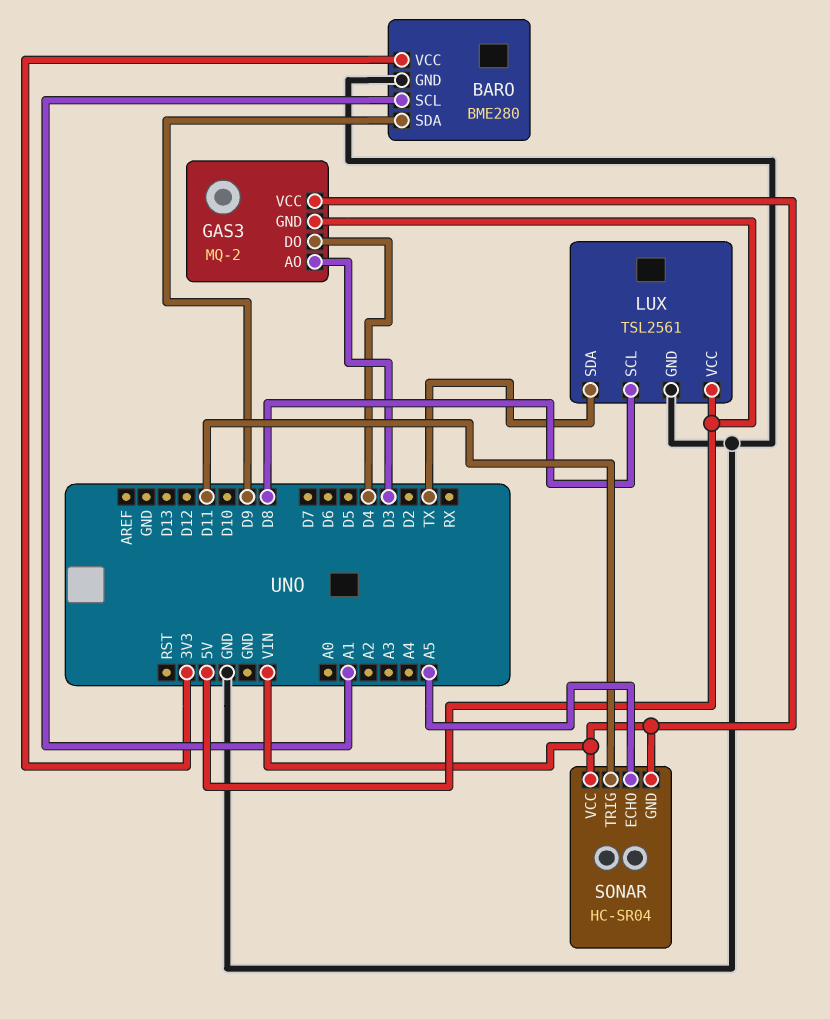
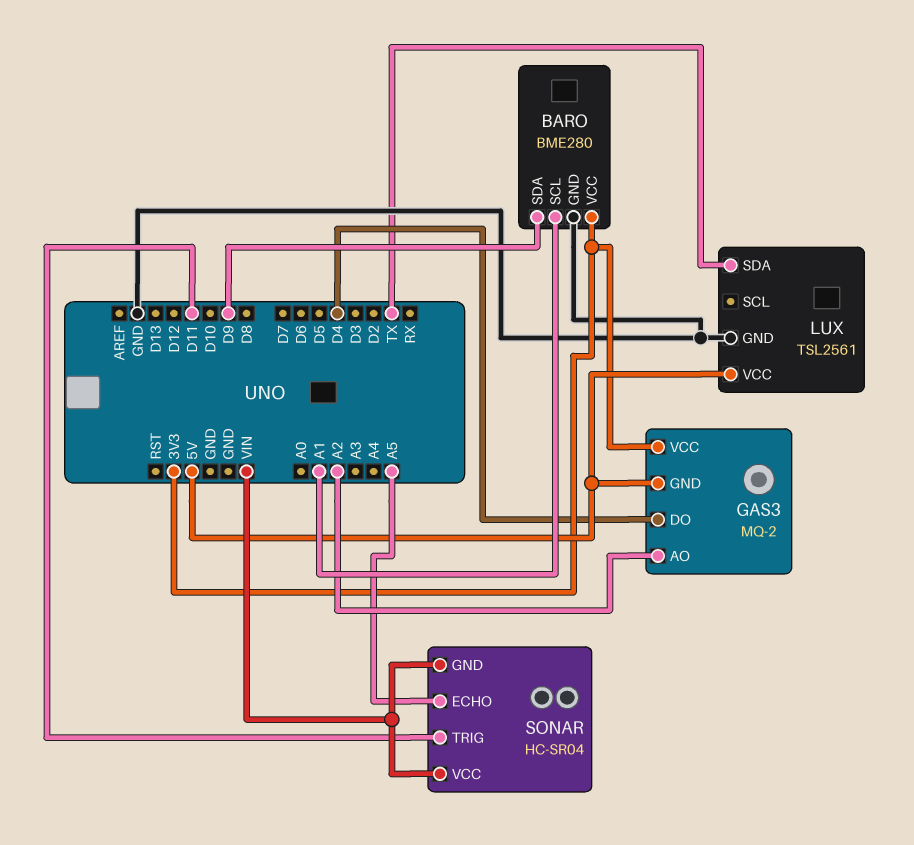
GAS3 pin AO: D3 -> A2
GAS3 pin VCC: VIN -> 3V3
LUX pin SCL: D8 -> none

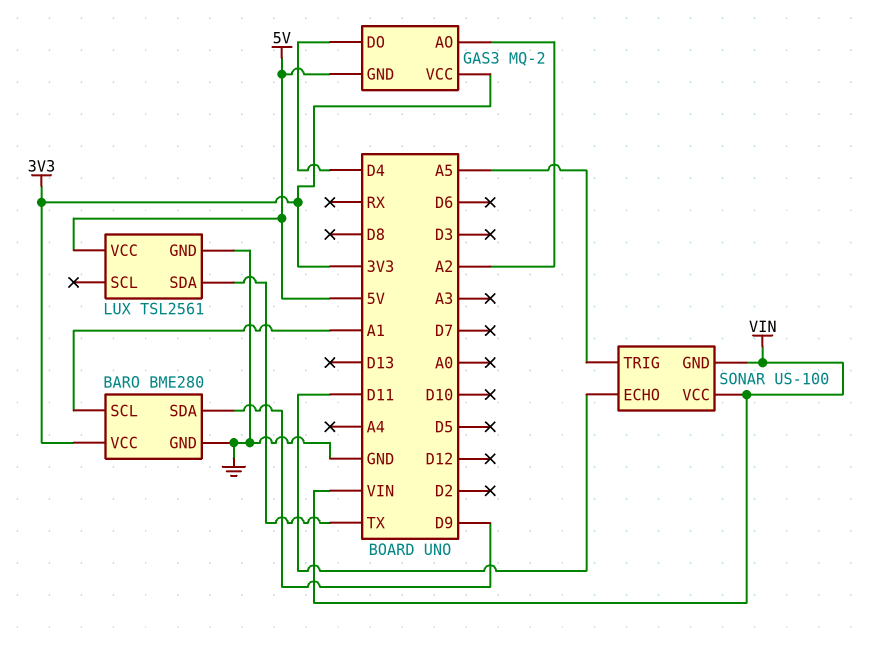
SONAR: HC-SR04 -> US-100
SONAR pin ECHO: A5 -> D11
SONAR pin TRIG: D11 -> A5

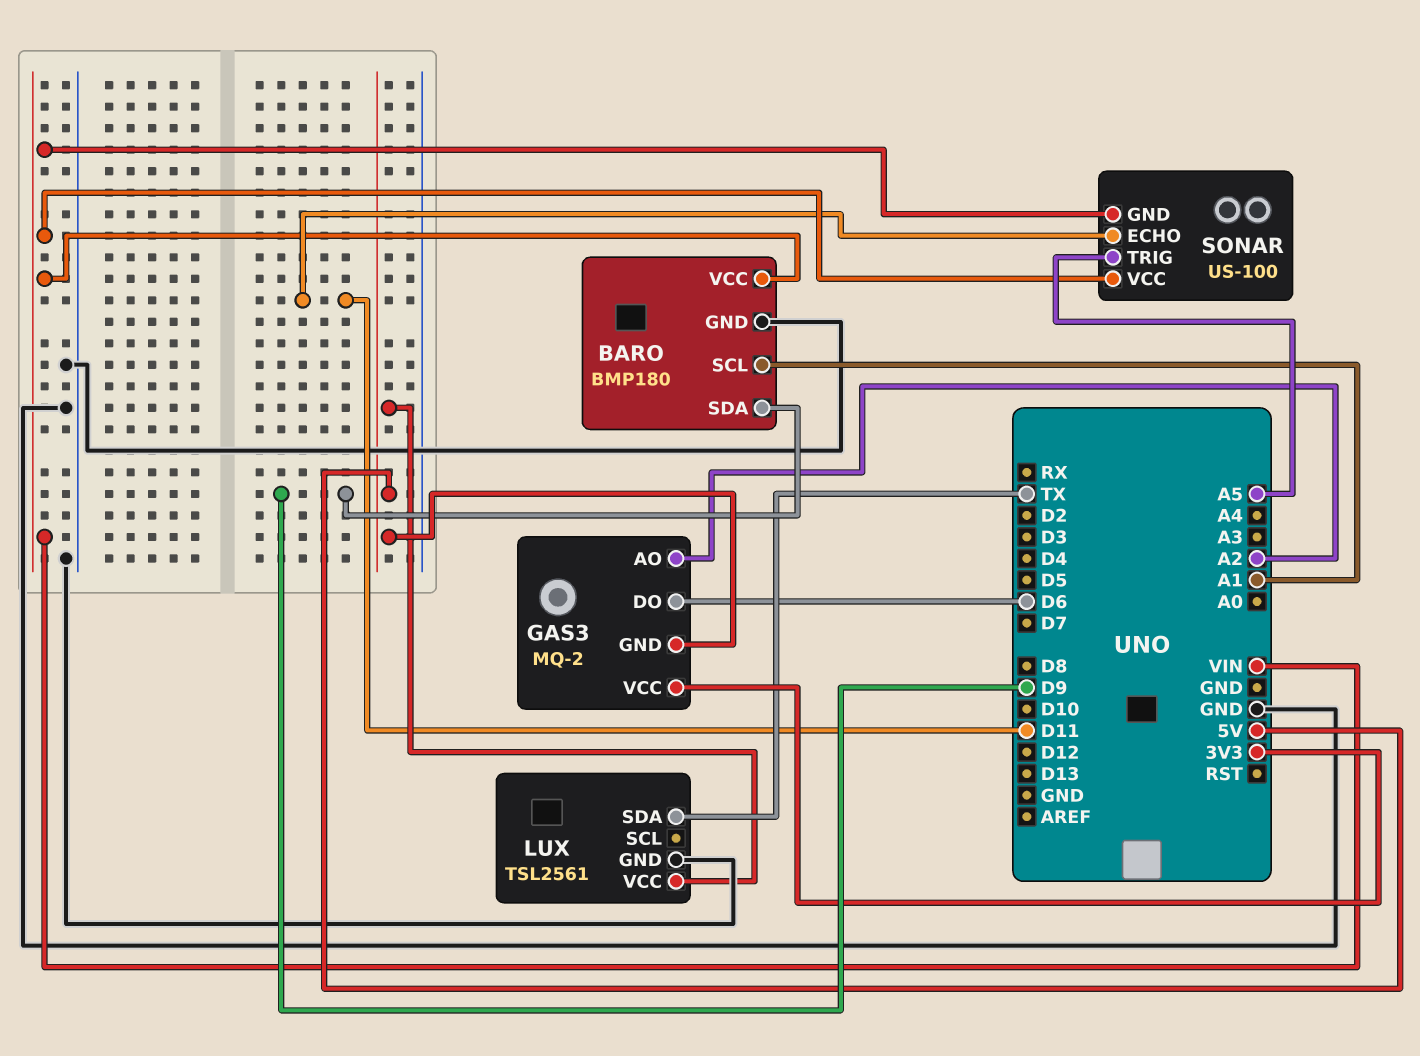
BARO: BME280 -> BMP180
BARO pin VCC: 3V3 -> VIN
GAS3 pin DO: D4 -> D6

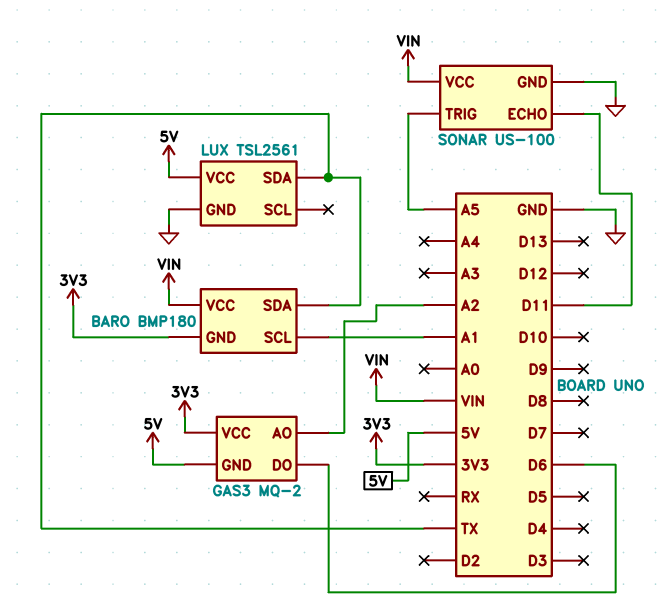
BARO pin GND: GND -> 3V3
BARO pin SDA: D9 -> TX
SONAR pin GND: VIN -> GND

